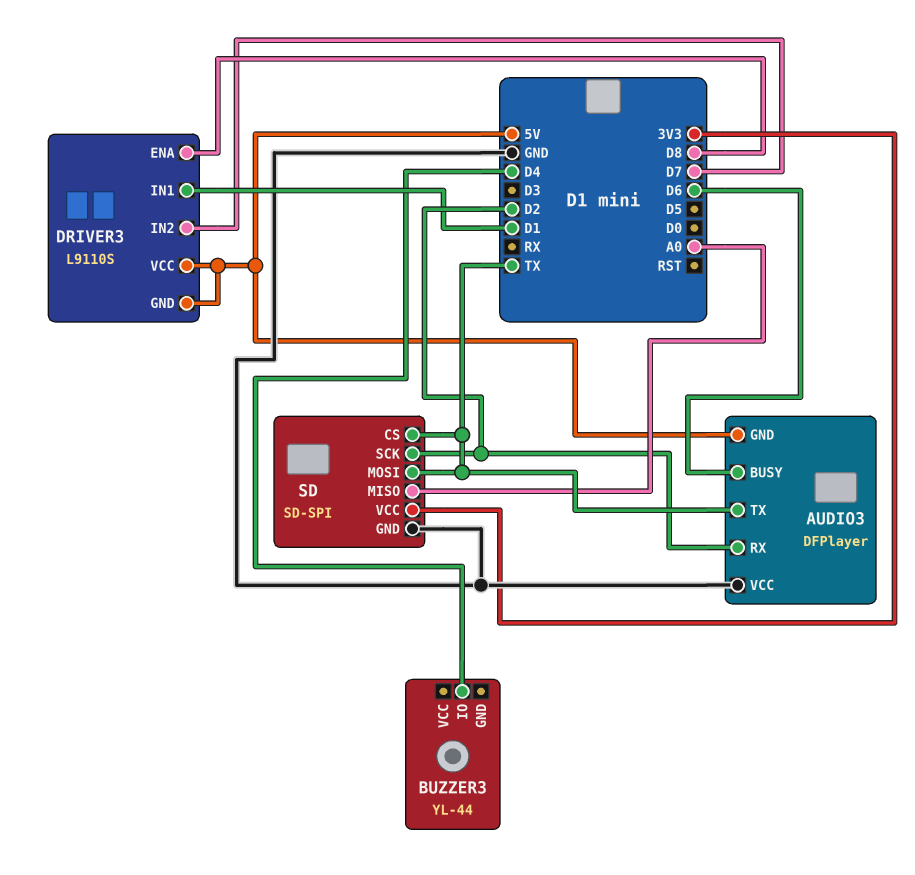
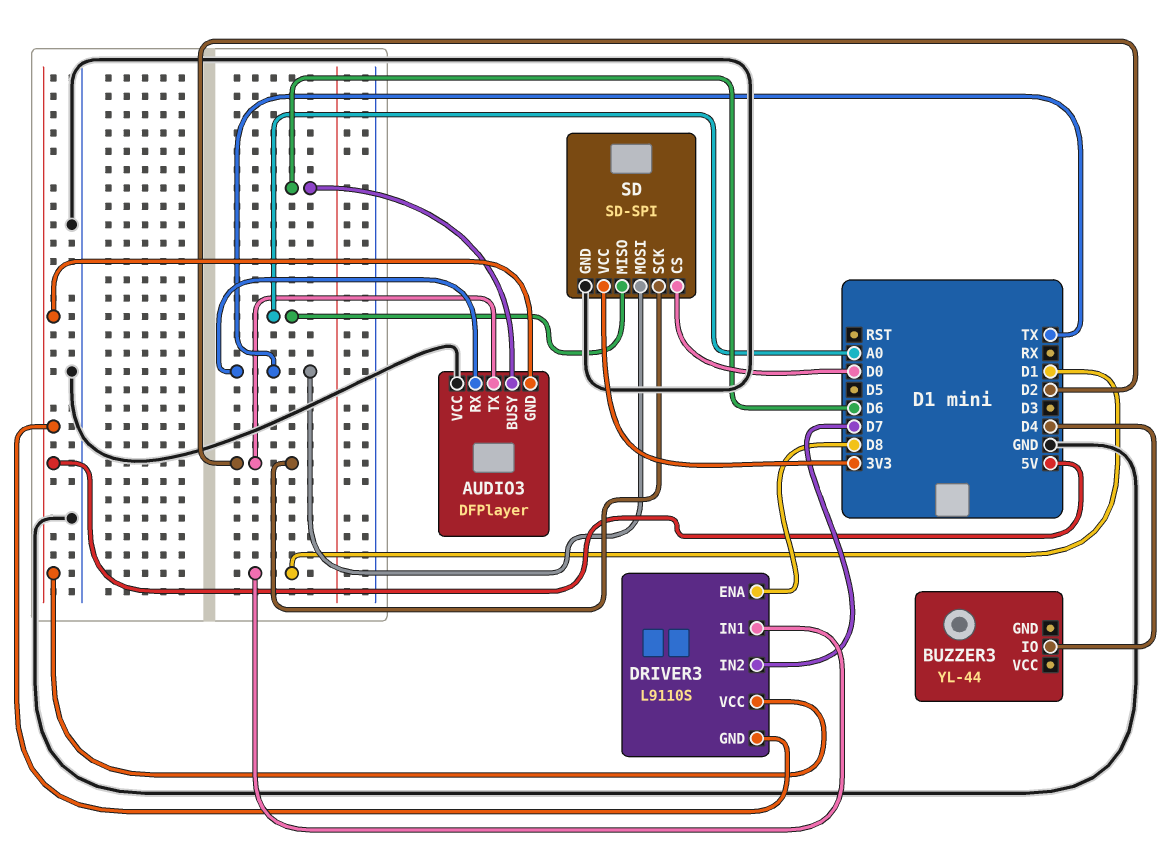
AUDIO3 pin RX: D2 -> TX
AUDIO3 pin TX: TX -> D2
SD pin CS: TX -> D0

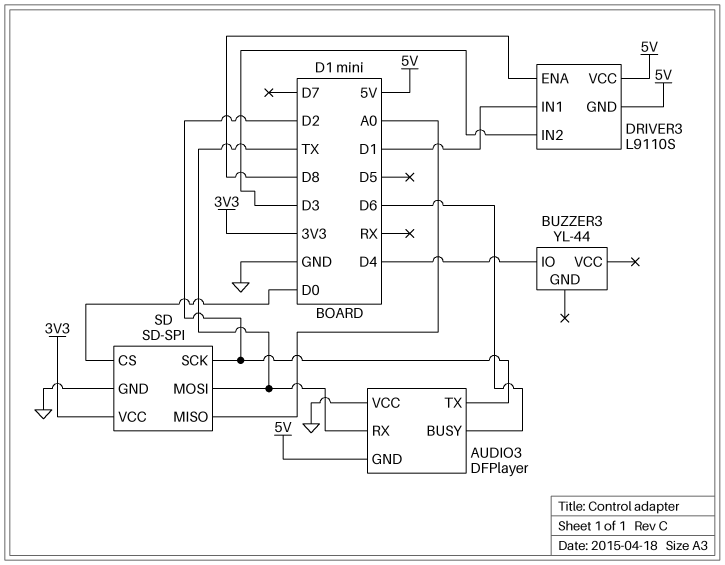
DRIVER3 pin IN2: D7 -> D3

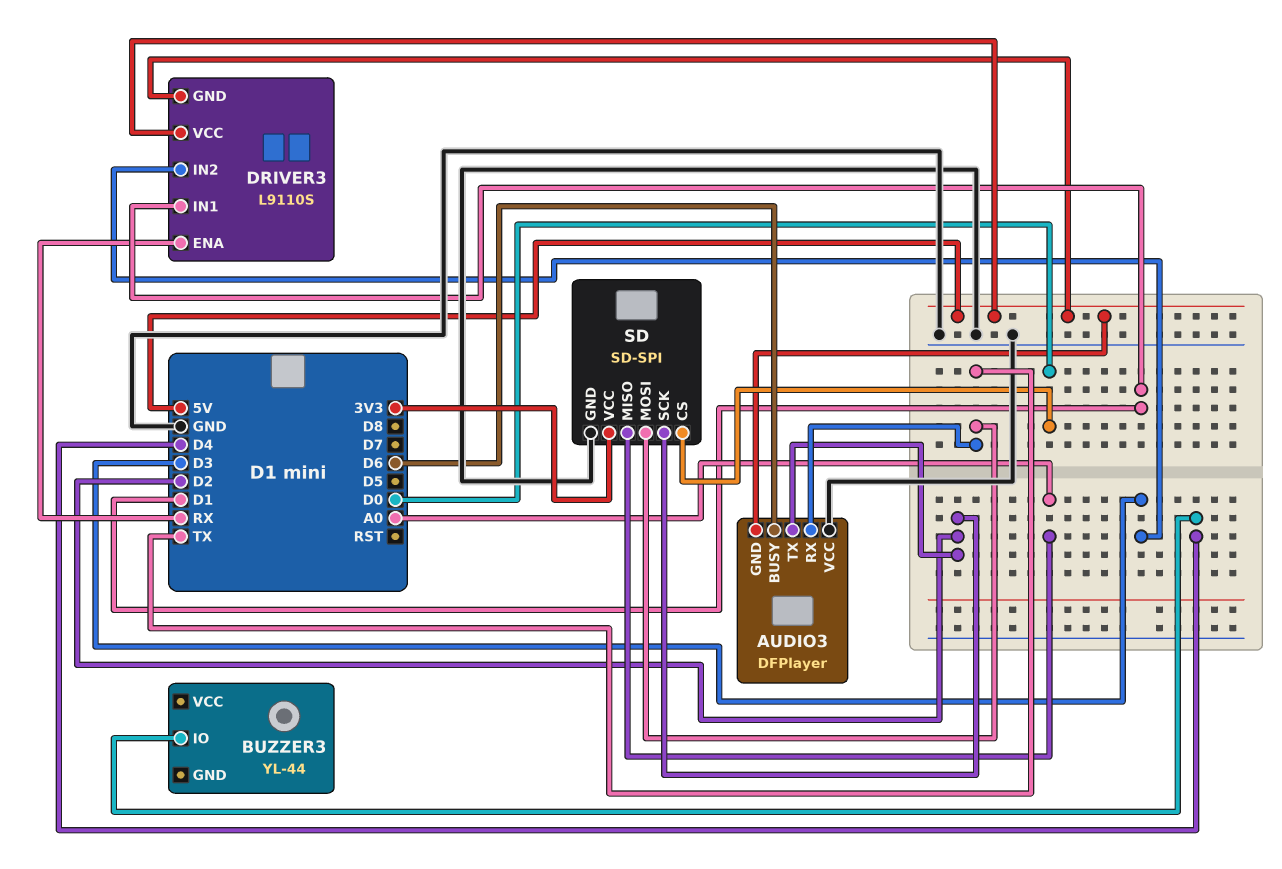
DRIVER3 pin ENA: D8 -> RX

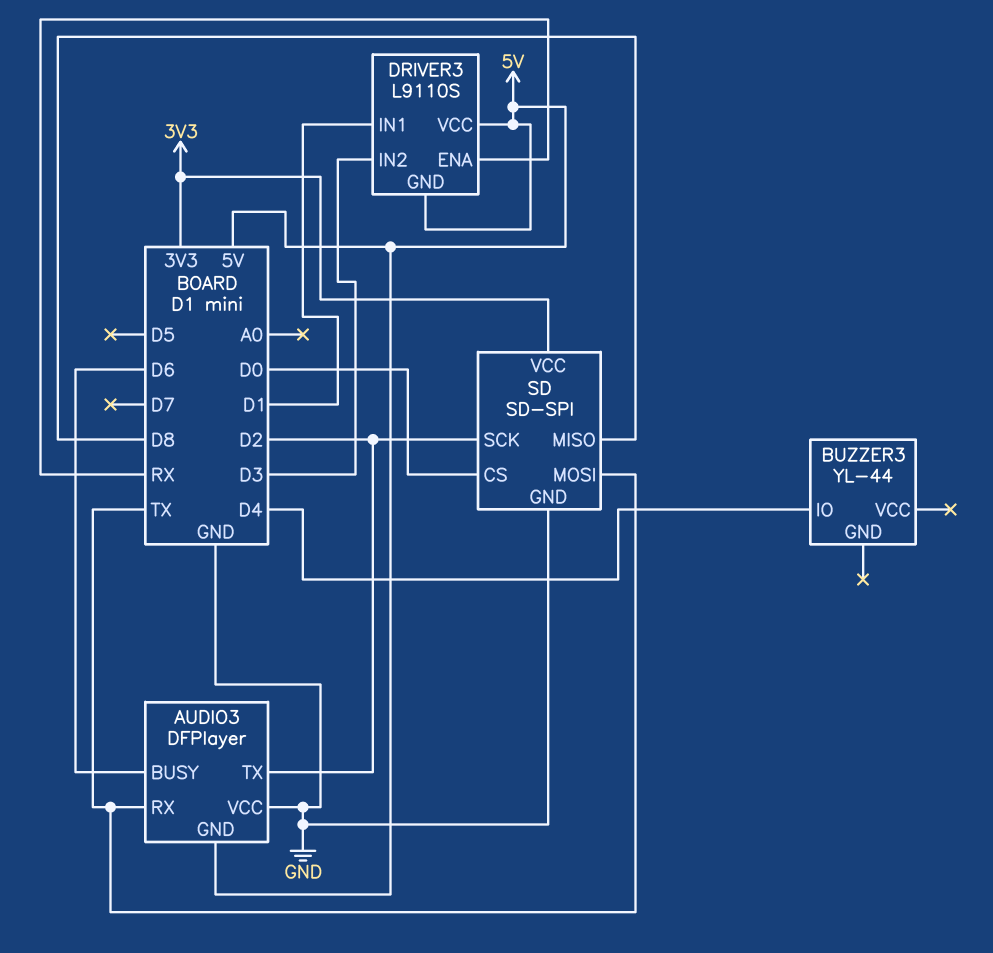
SD pin MISO: A0 -> D8

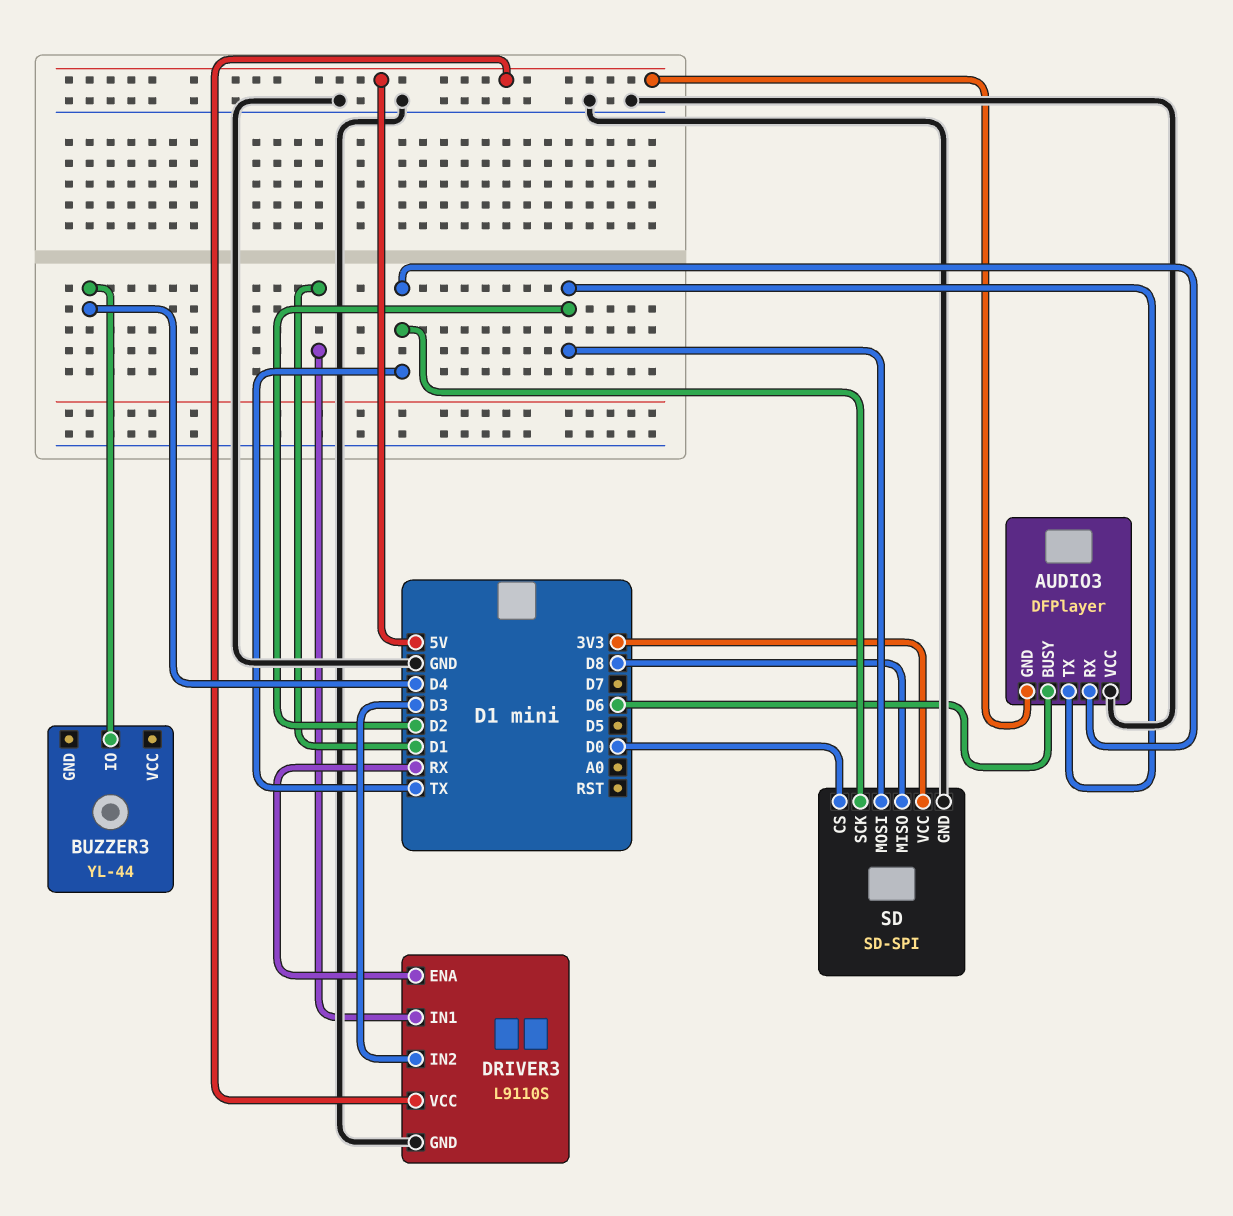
DRIVER3 pin GND: 5V -> GND
SD pin MOSI: TX -> D2
SD pin SCK: D2 -> TX

